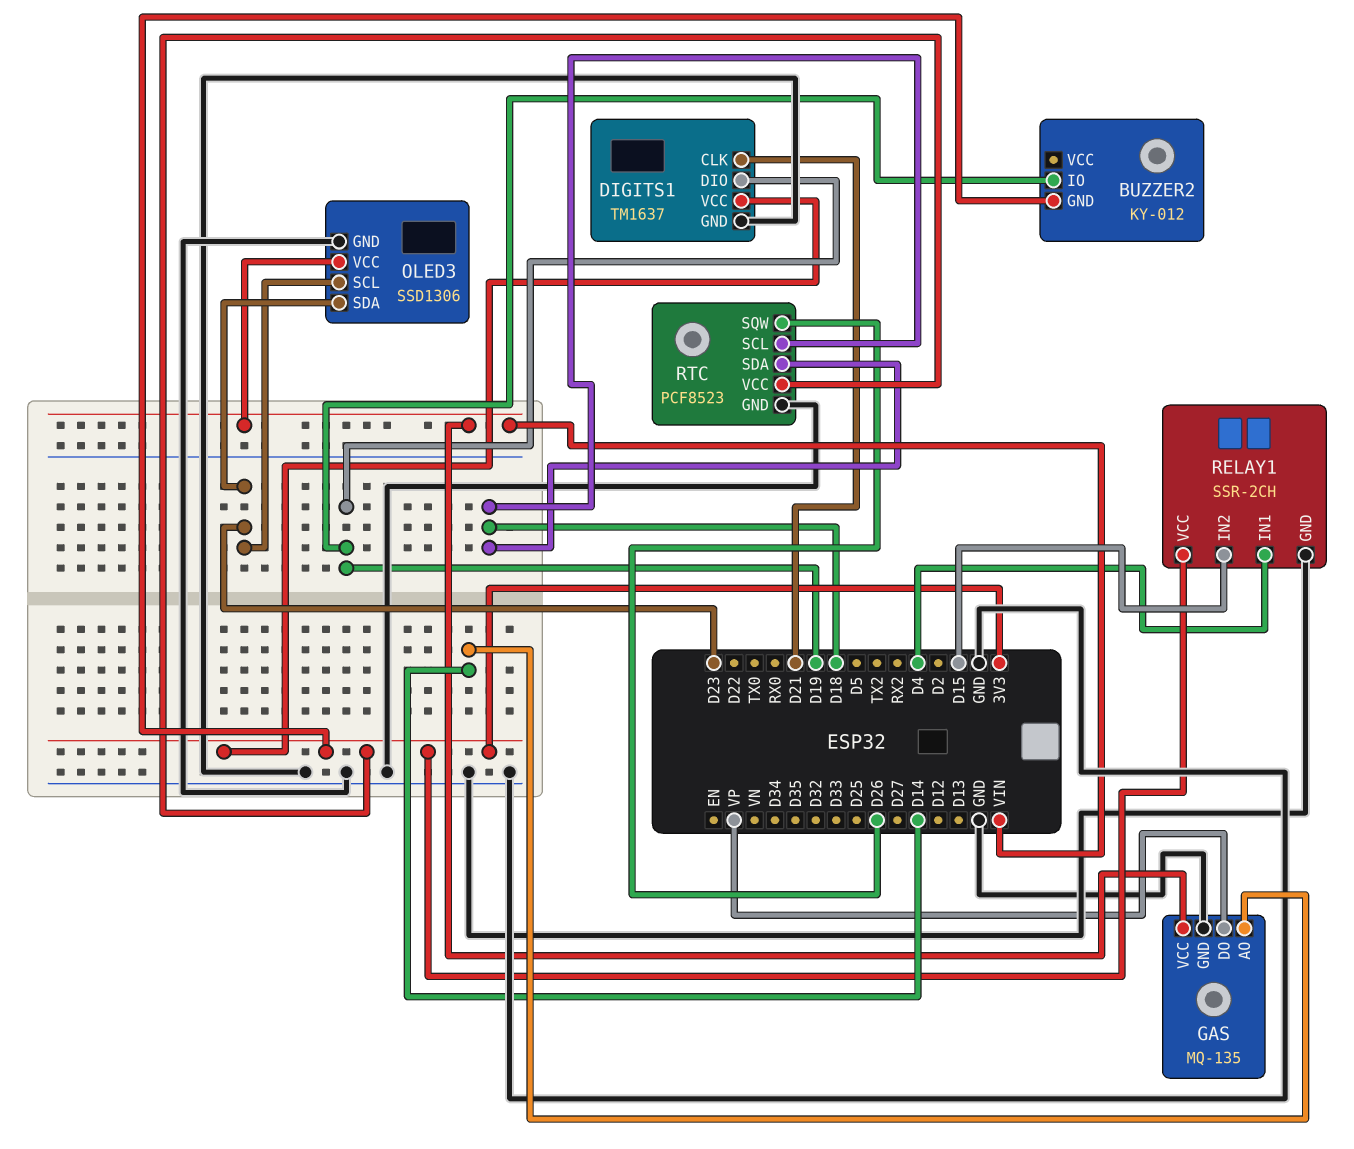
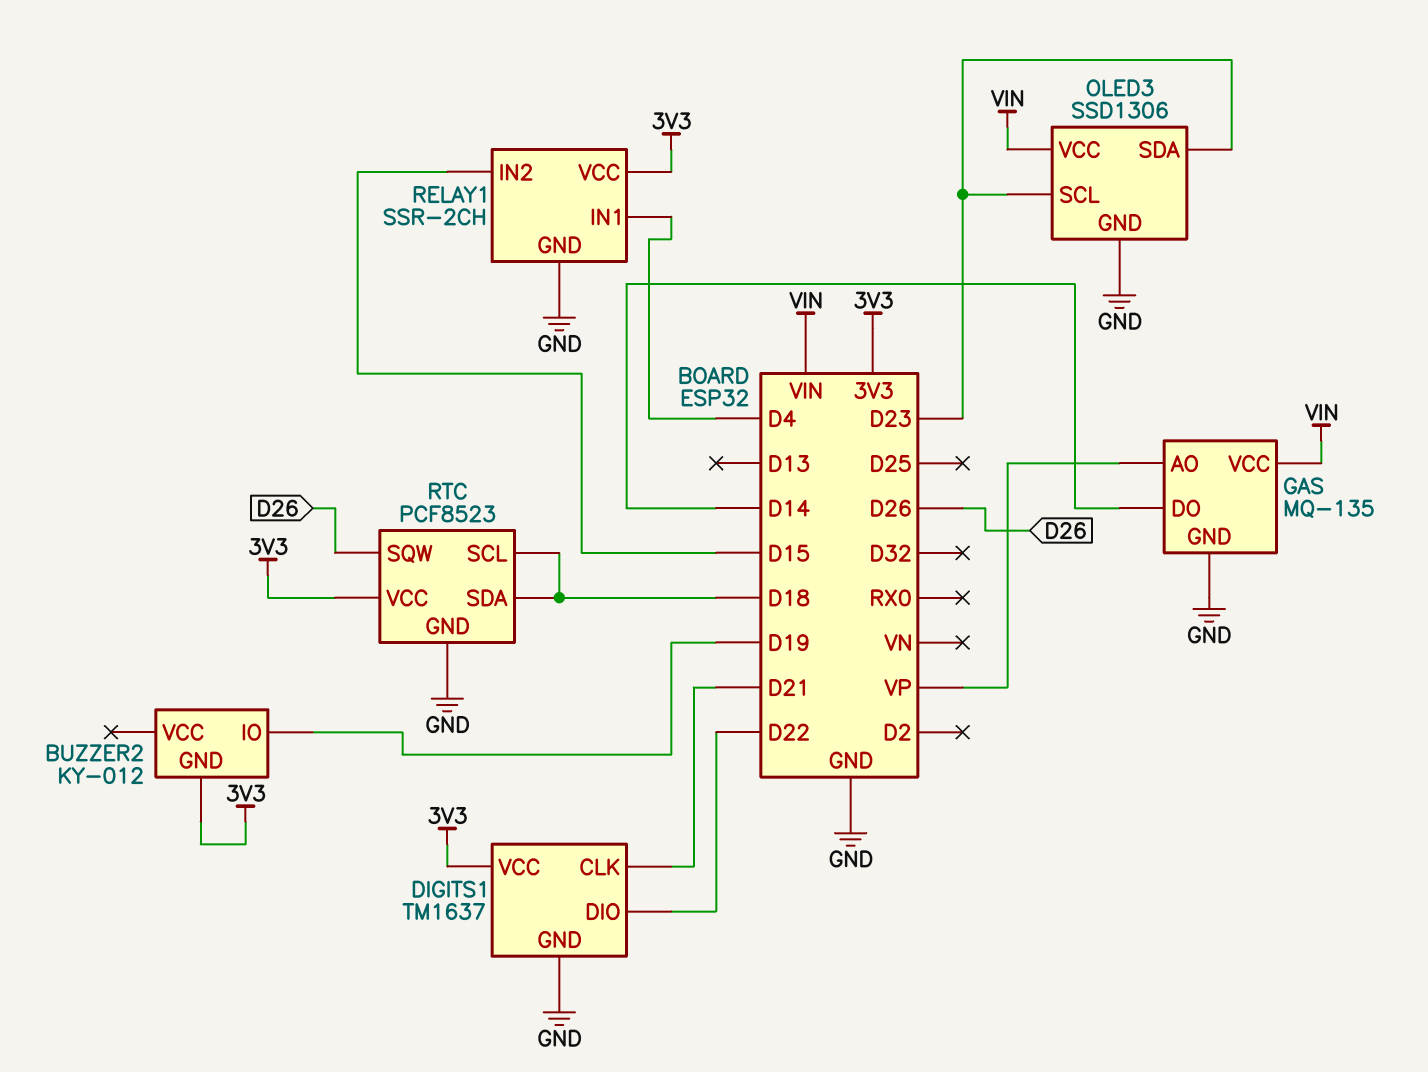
DIGITS1 pin DIO: D19 -> D22
GAS pin AO: D14 -> VP
GAS pin DO: VP -> D14

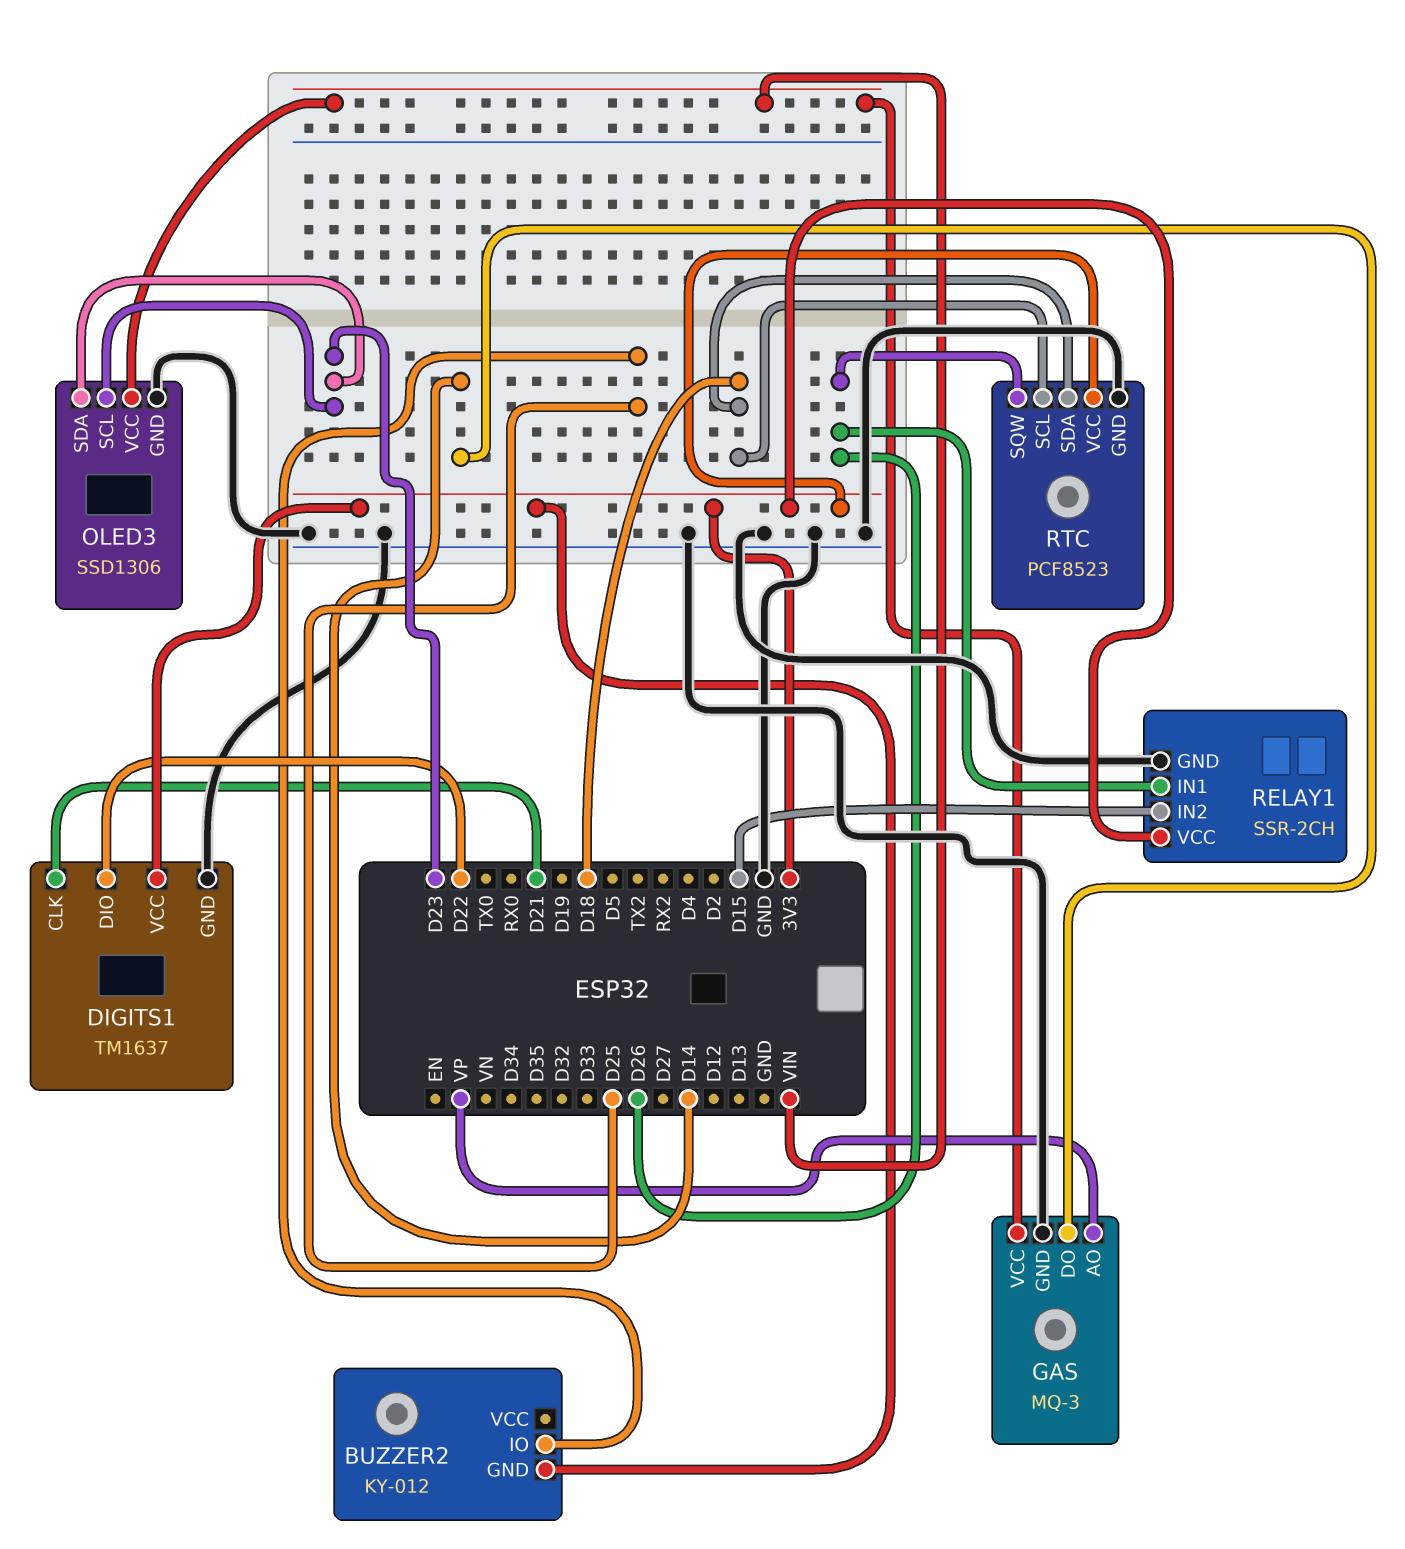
BUZZER2 pin IO: D19 -> D25
GAS: MQ-135 -> MQ-3
RELAY1 pin IN1: D4 -> D26

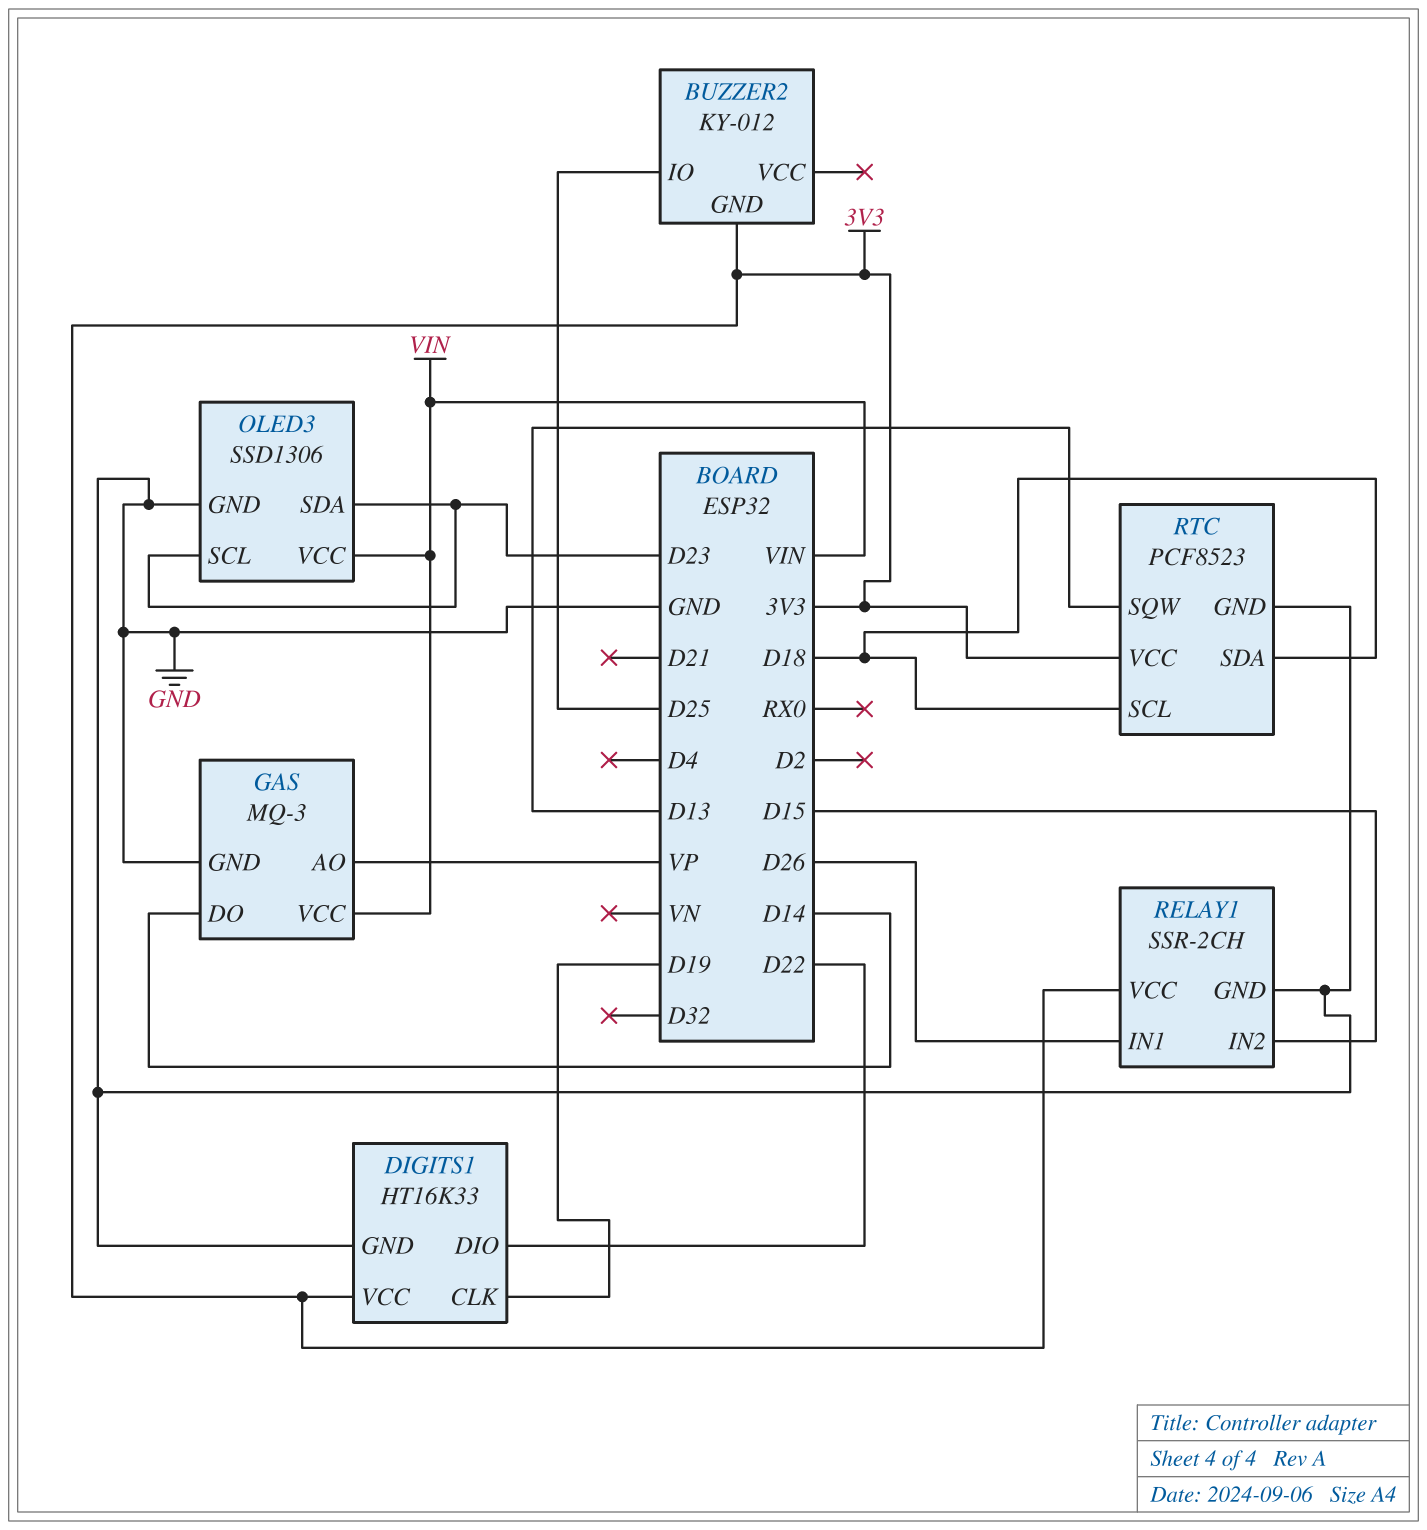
DIGITS1: TM1637 -> HT16K33
DIGITS1 pin CLK: D21 -> D19
RTC pin SQW: D26 -> D13

